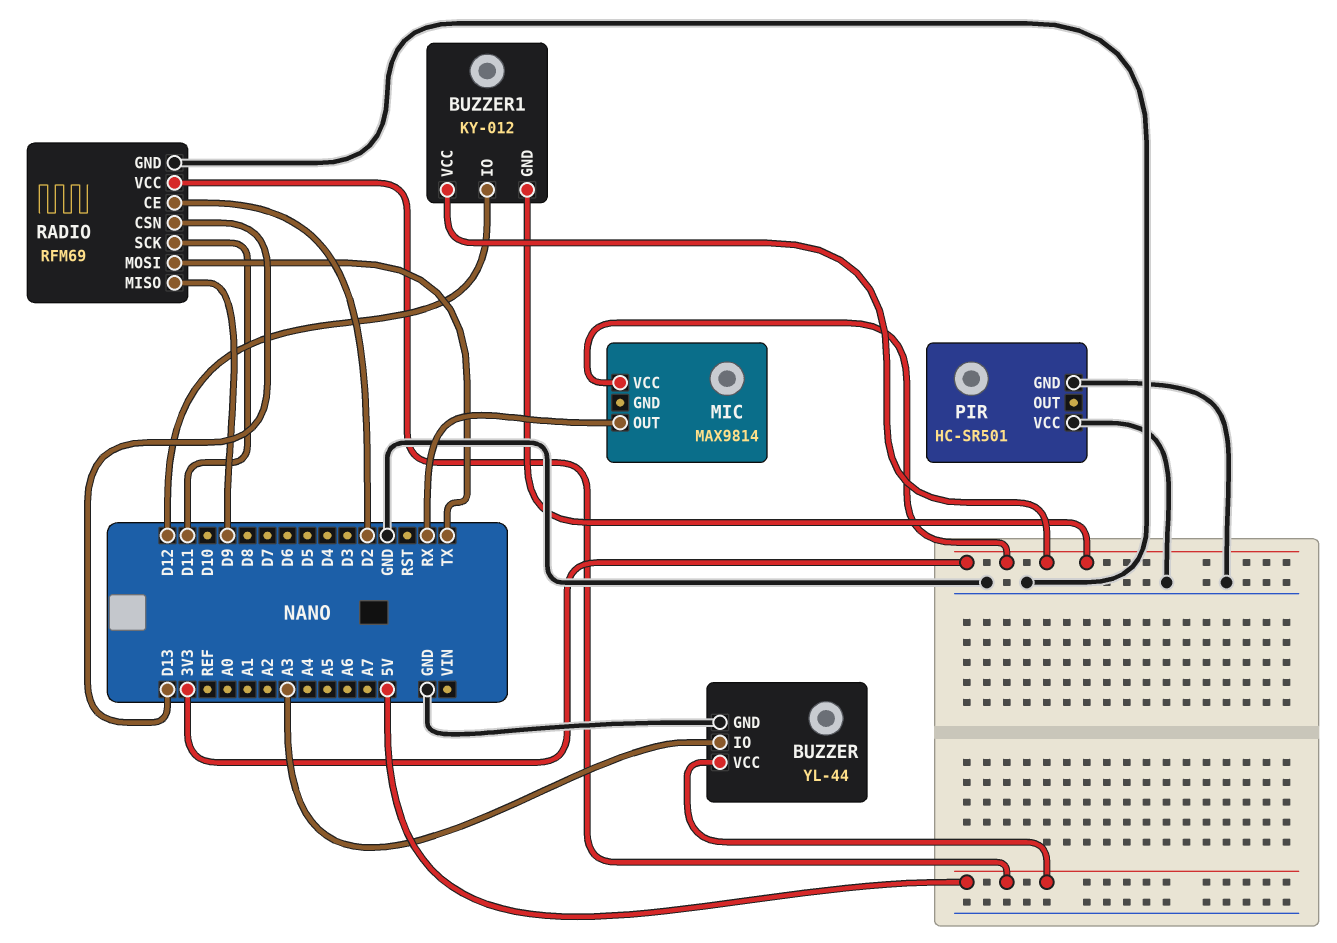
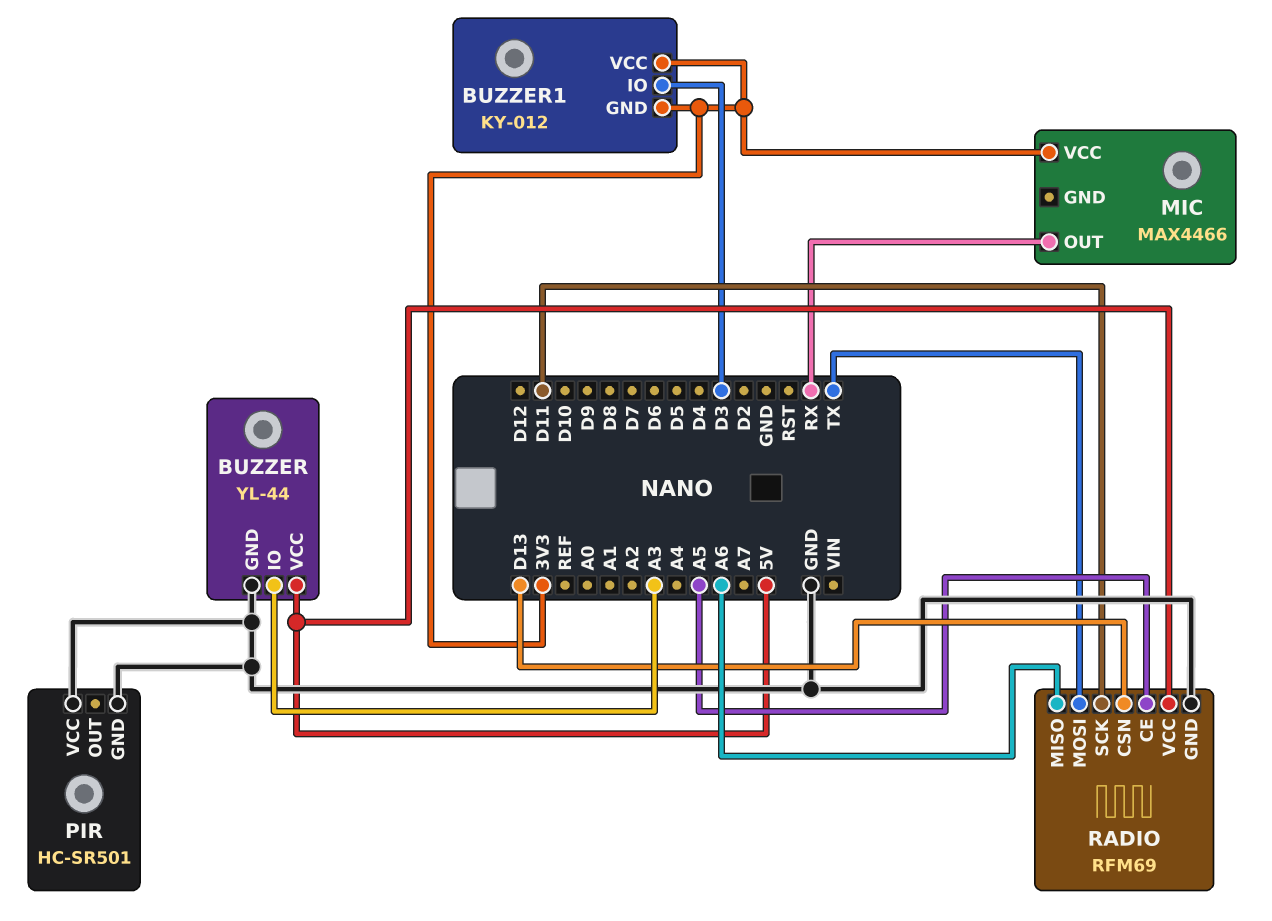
BUZZER1 pin IO: D12 -> D3
MIC: MAX9814 -> MAX4466
RADIO pin CE: D2 -> A5
RADIO pin MISO: D9 -> A6

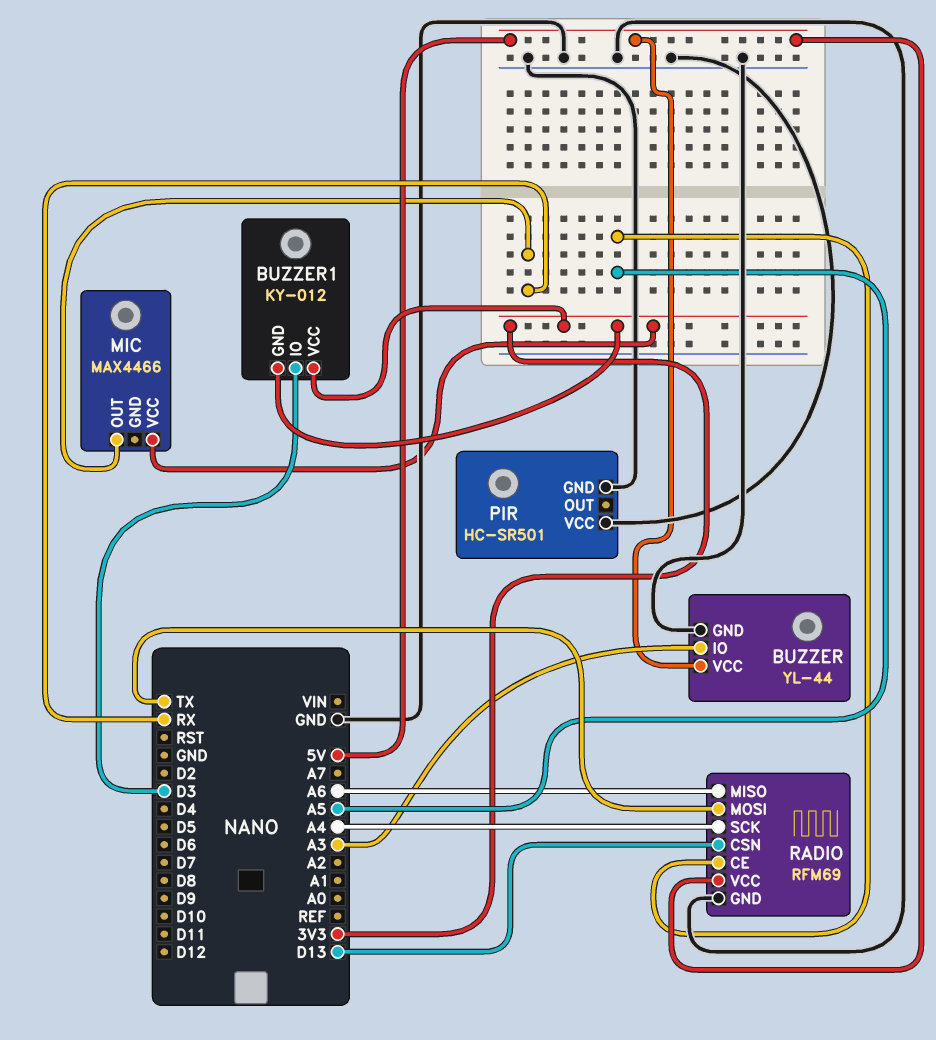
RADIO pin SCK: D11 -> A4

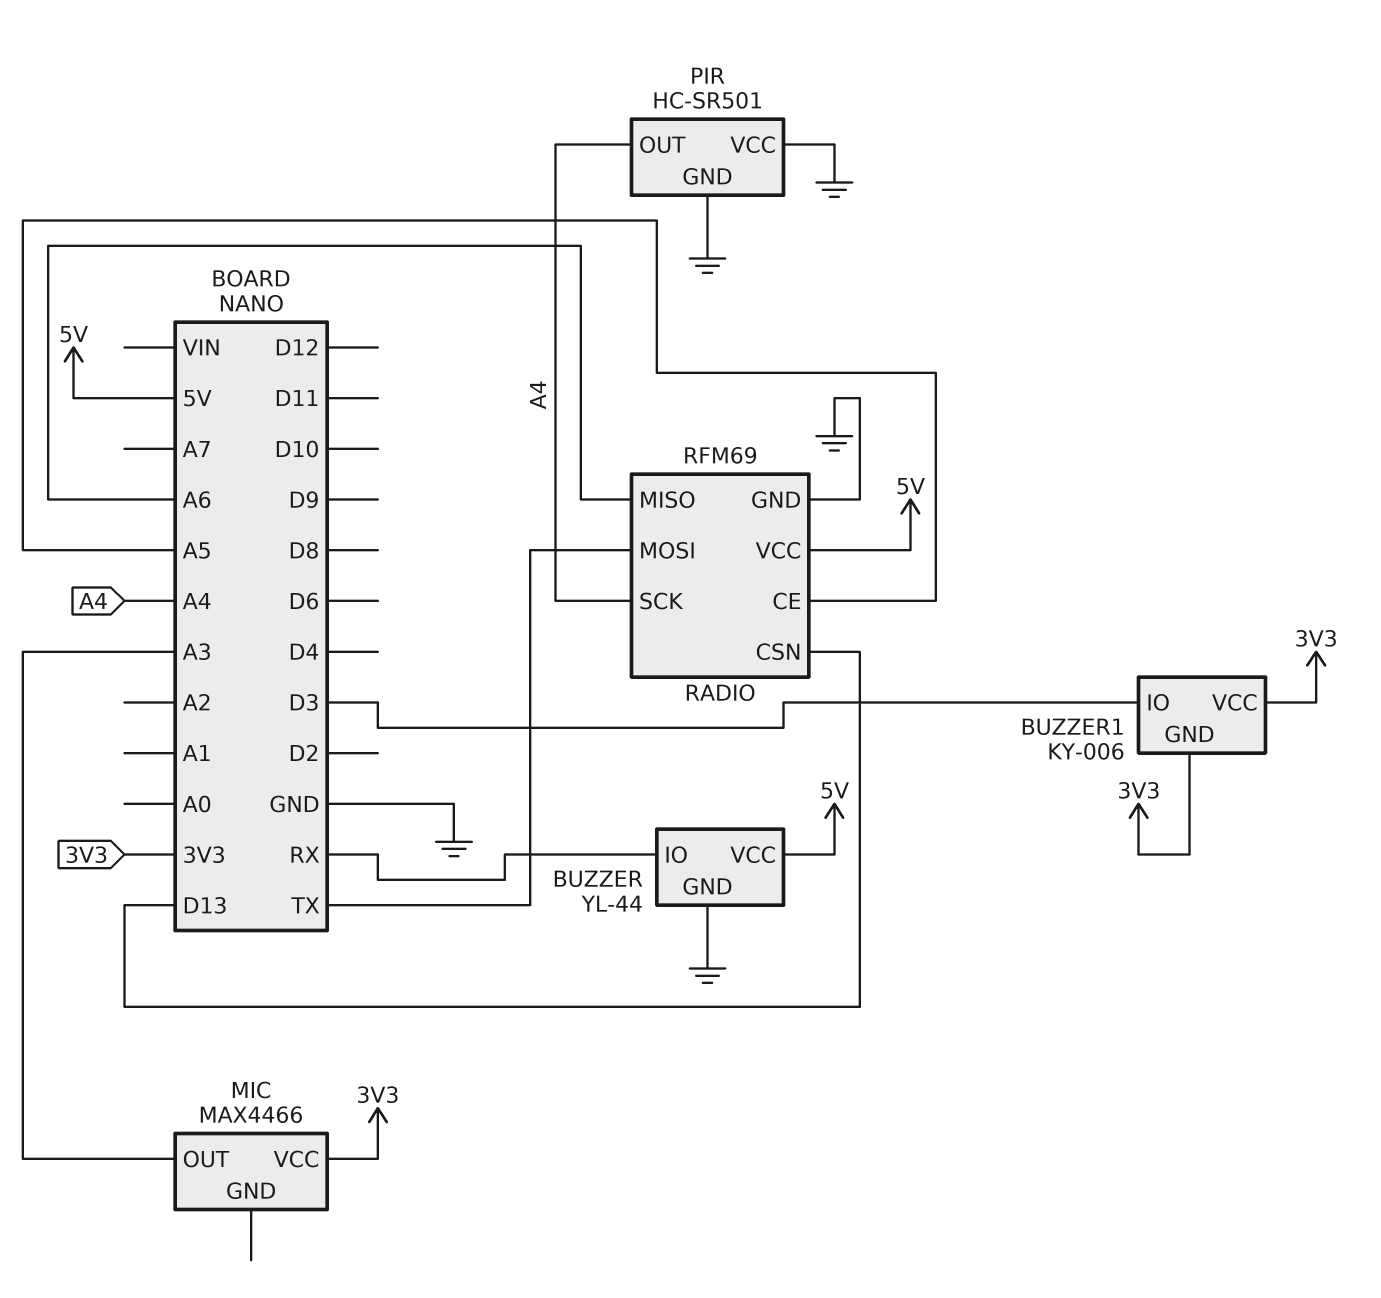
BUZZER pin IO: A3 -> RX
BUZZER1: KY-012 -> KY-006
MIC pin OUT: RX -> A3
PIR pin OUT: none -> A4

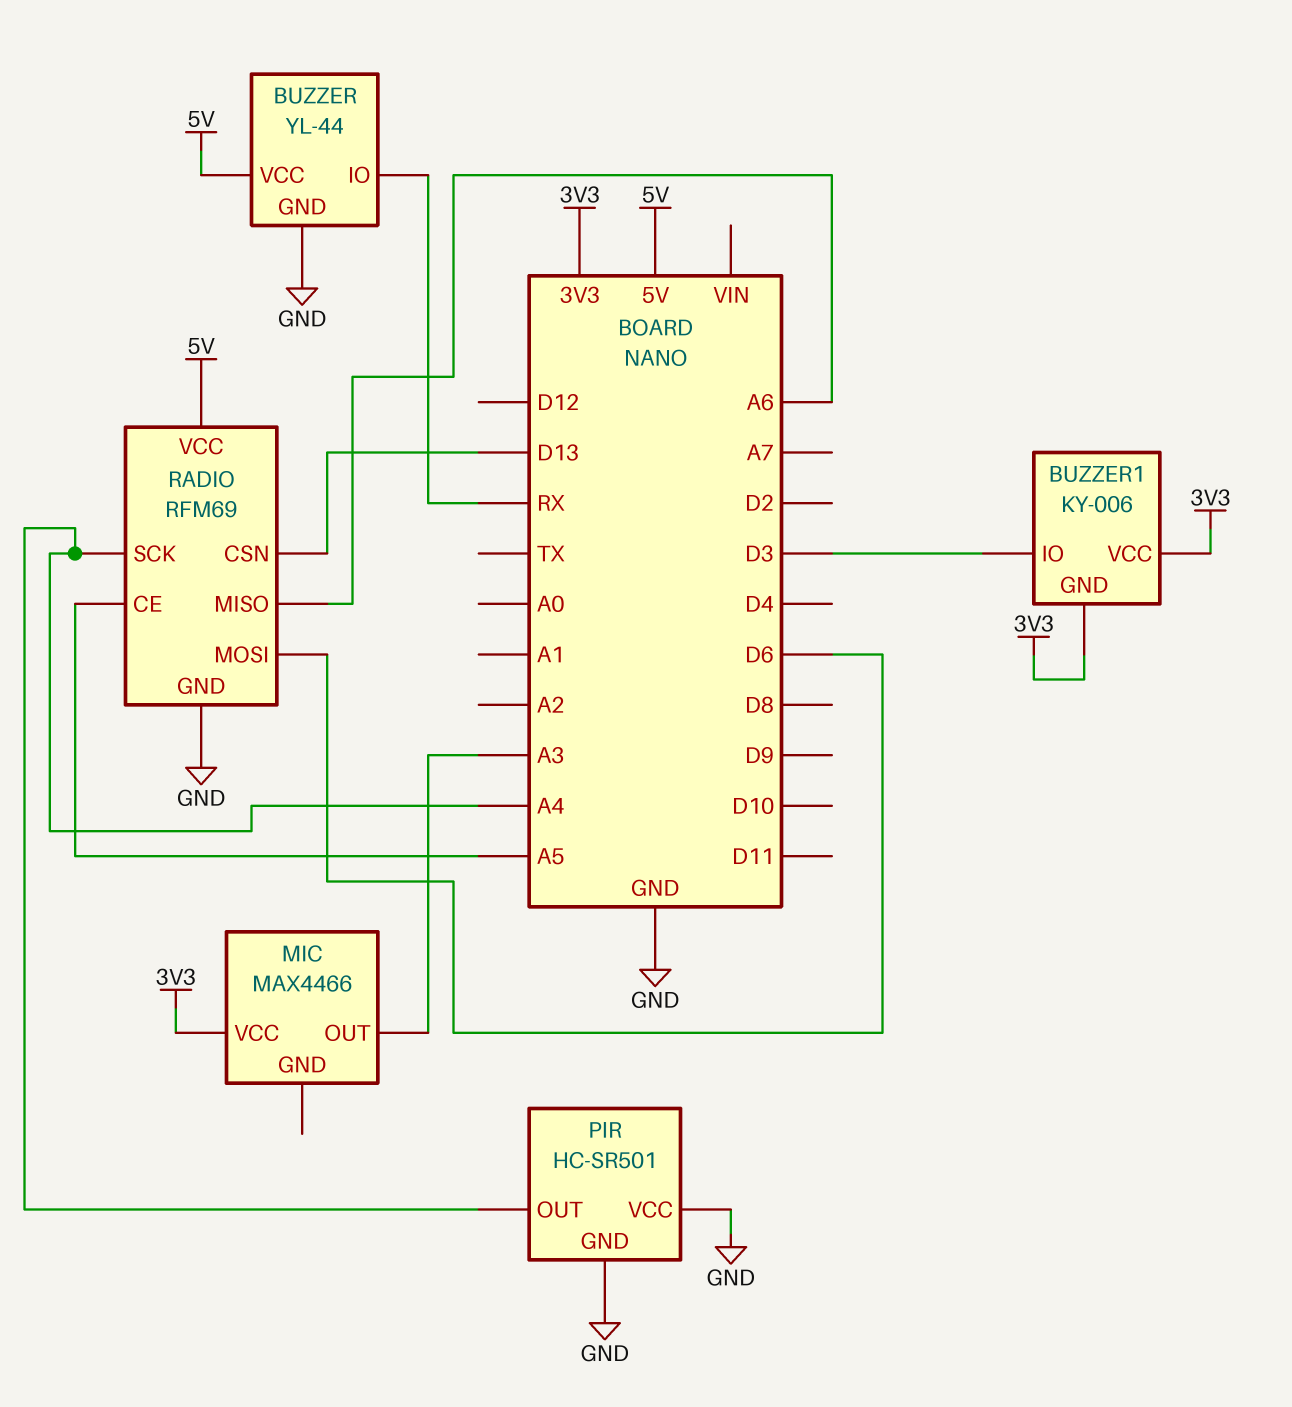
RADIO pin MOSI: TX -> D6

